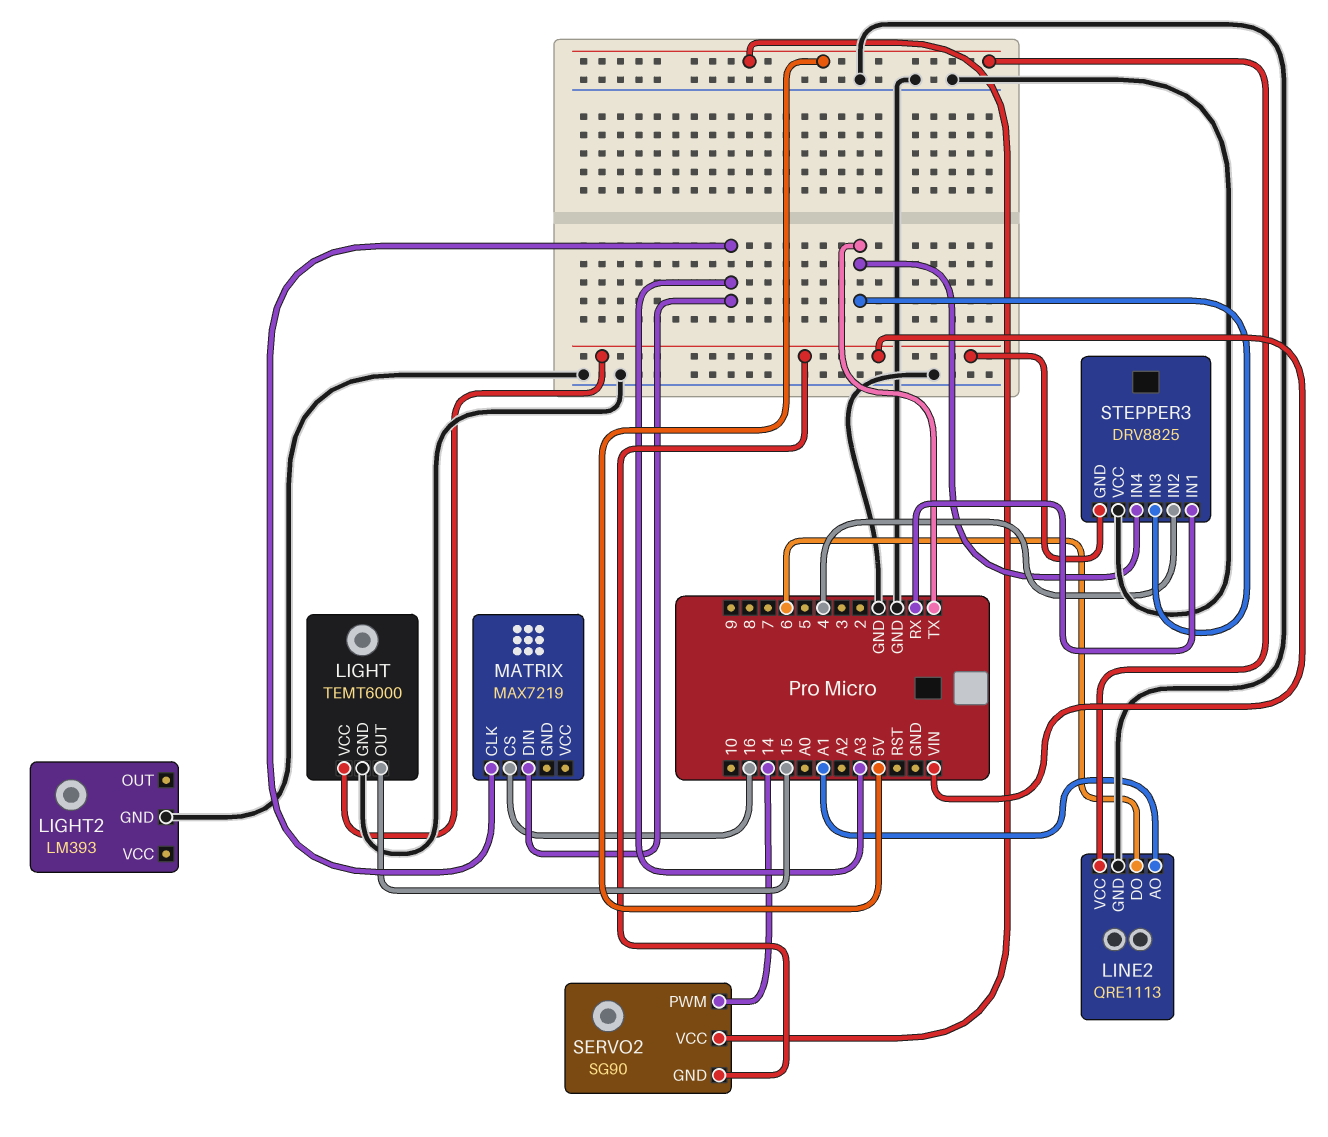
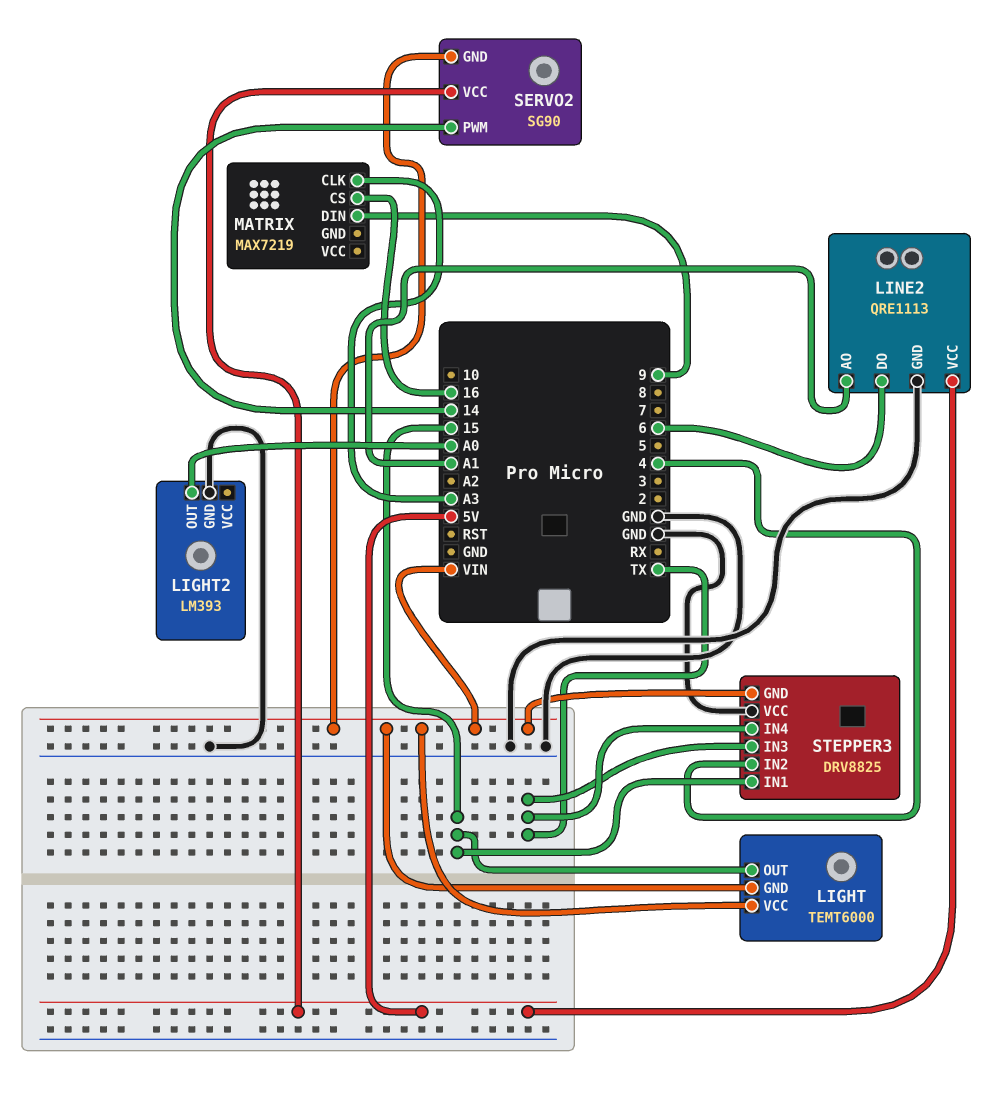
LIGHT pin GND: GND -> VIN
LIGHT2 pin OUT: none -> A0
MATRIX pin DIN: A3 -> 9
STEPPER3 pin IN1: RX -> 15

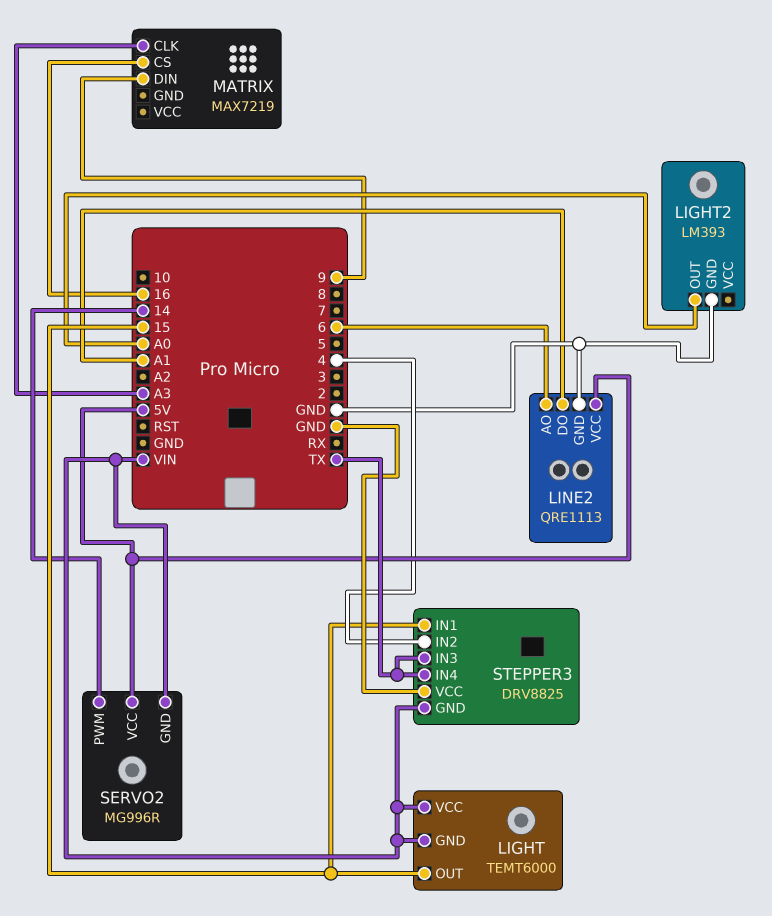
LINE2 pin AO: A1 -> 6
LINE2 pin DO: 6 -> A1
SERVO2: SG90 -> MG996R

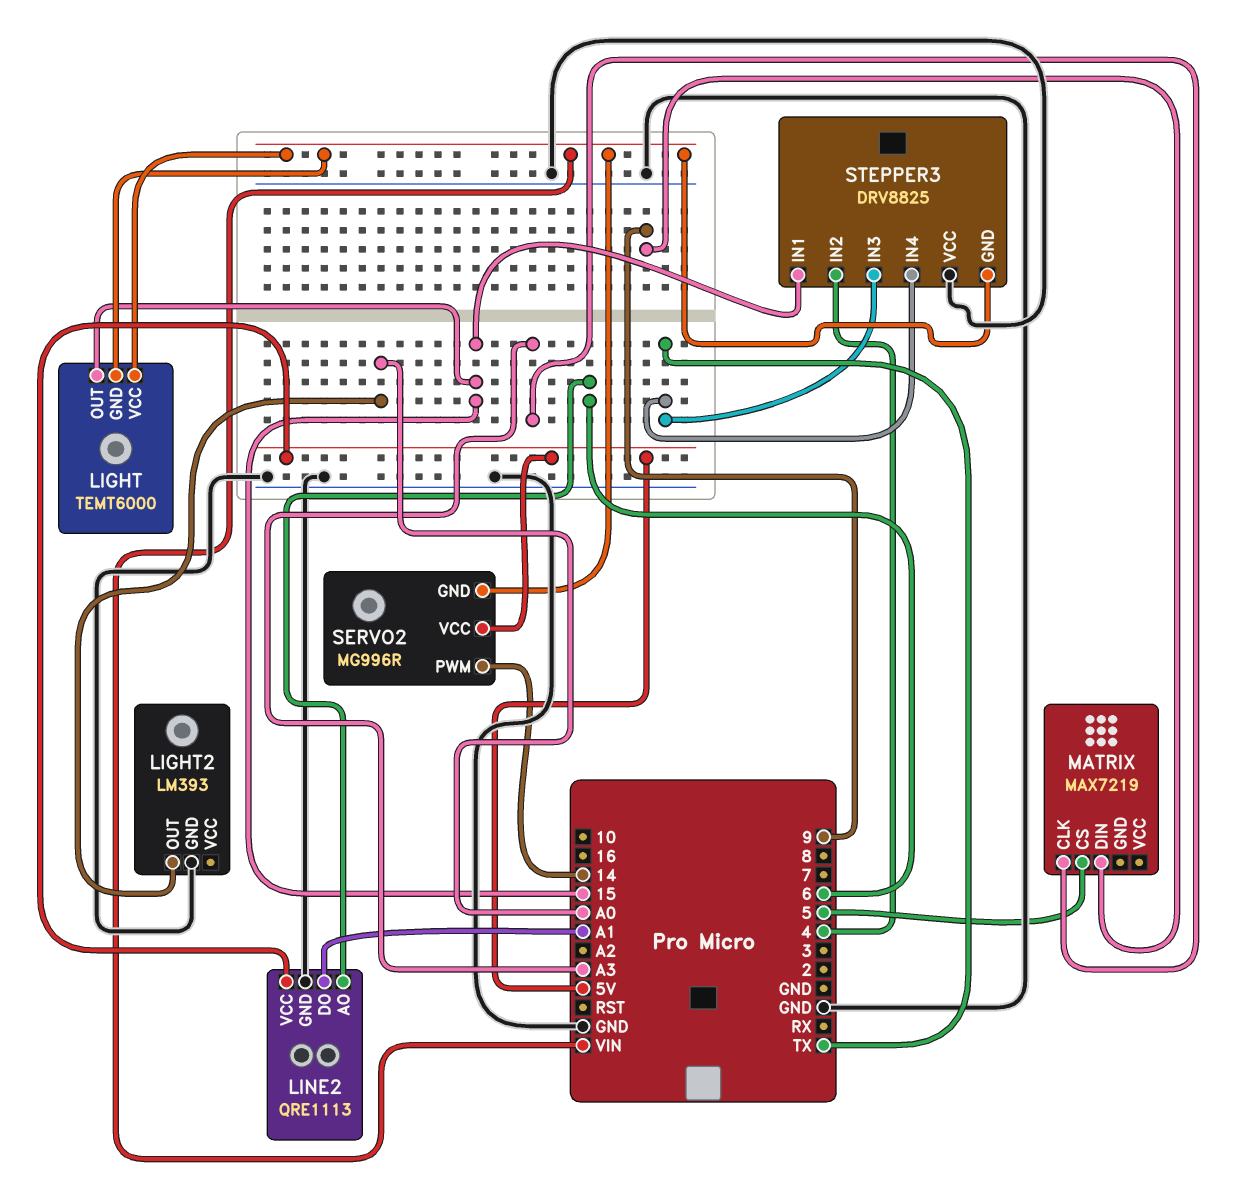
MATRIX pin CS: 16 -> 5

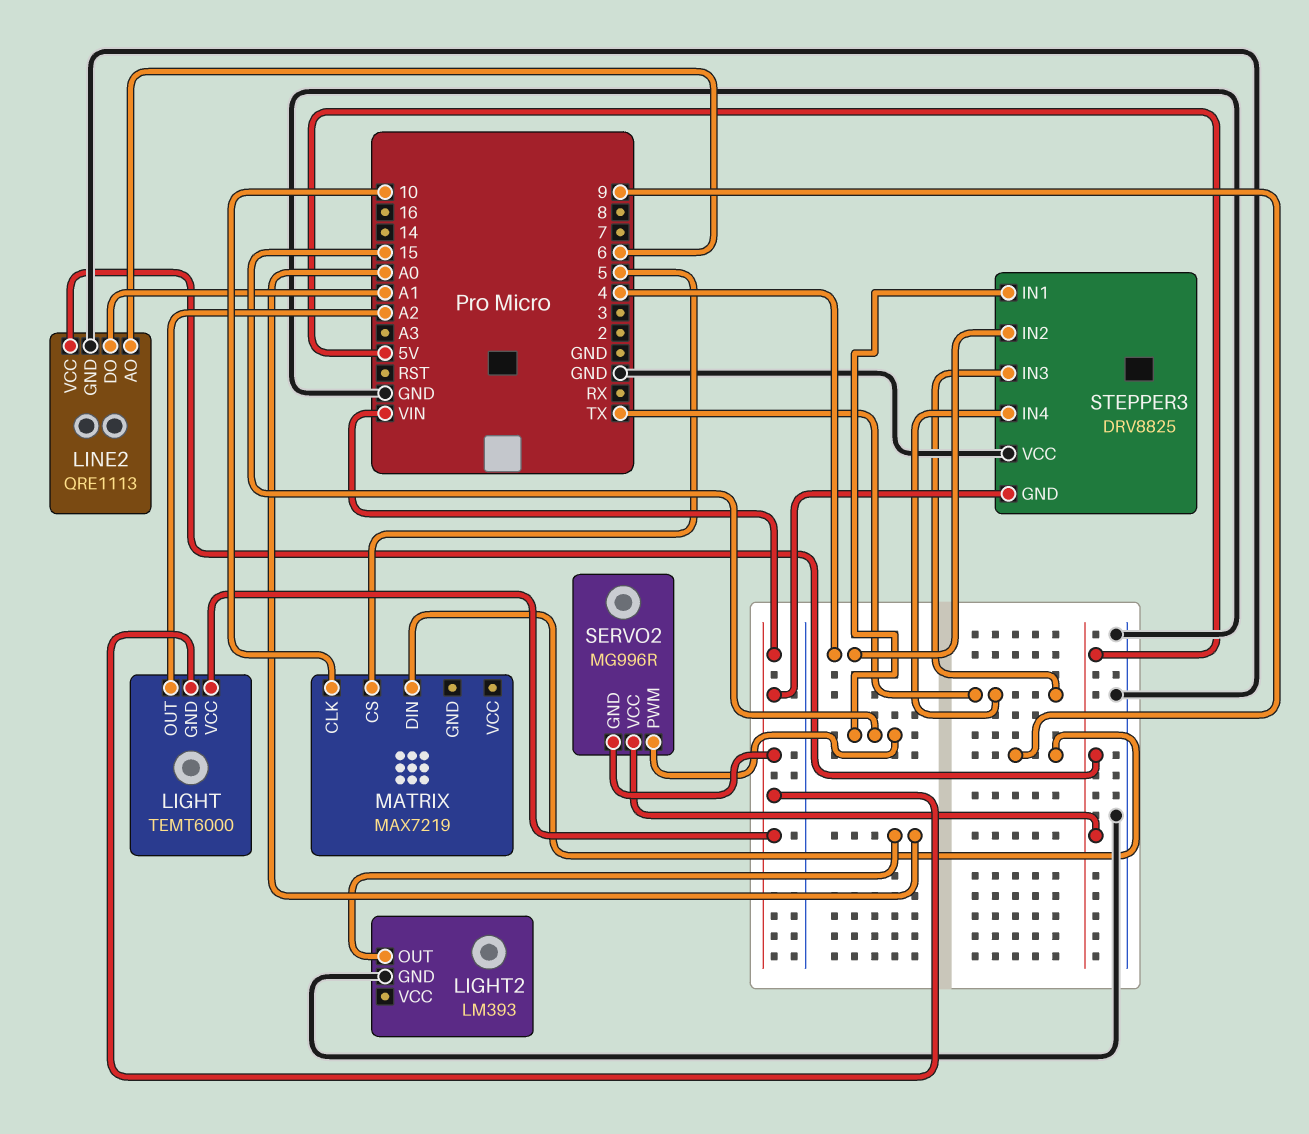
LIGHT pin OUT: 15 -> A2
MATRIX pin CLK: A3 -> 10
SERVO2 pin PWM: 14 -> 15

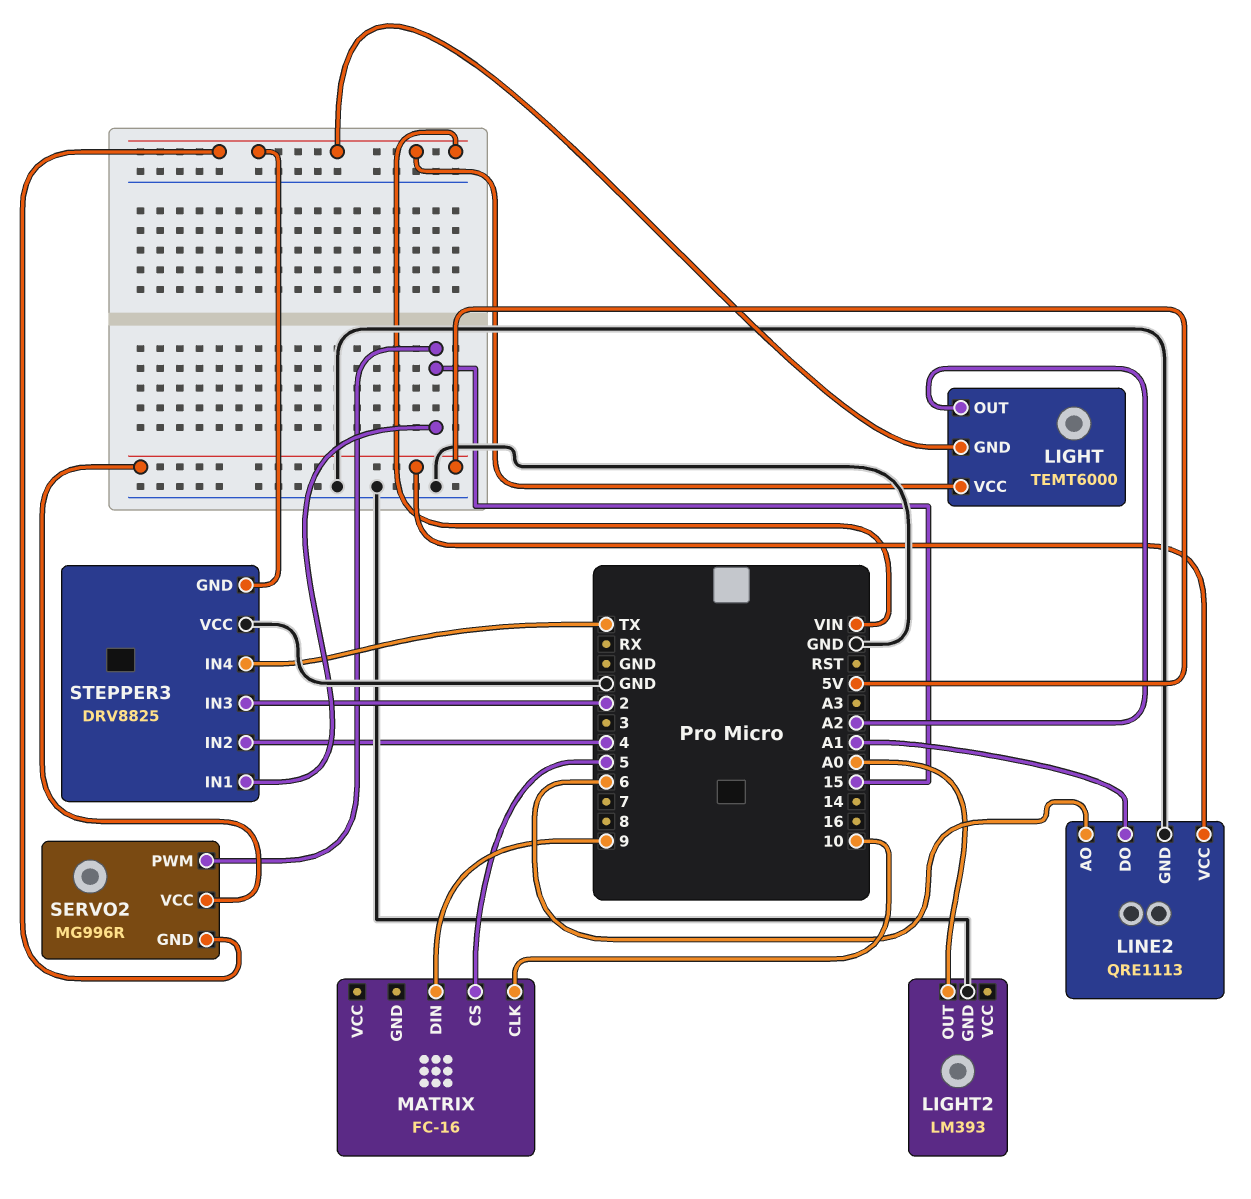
MATRIX: MAX7219 -> FC-16
STEPPER3 pin IN3: TX -> 2

